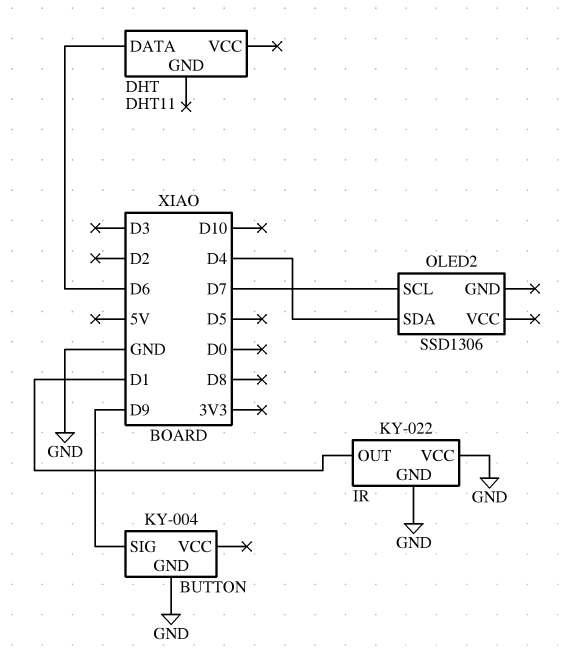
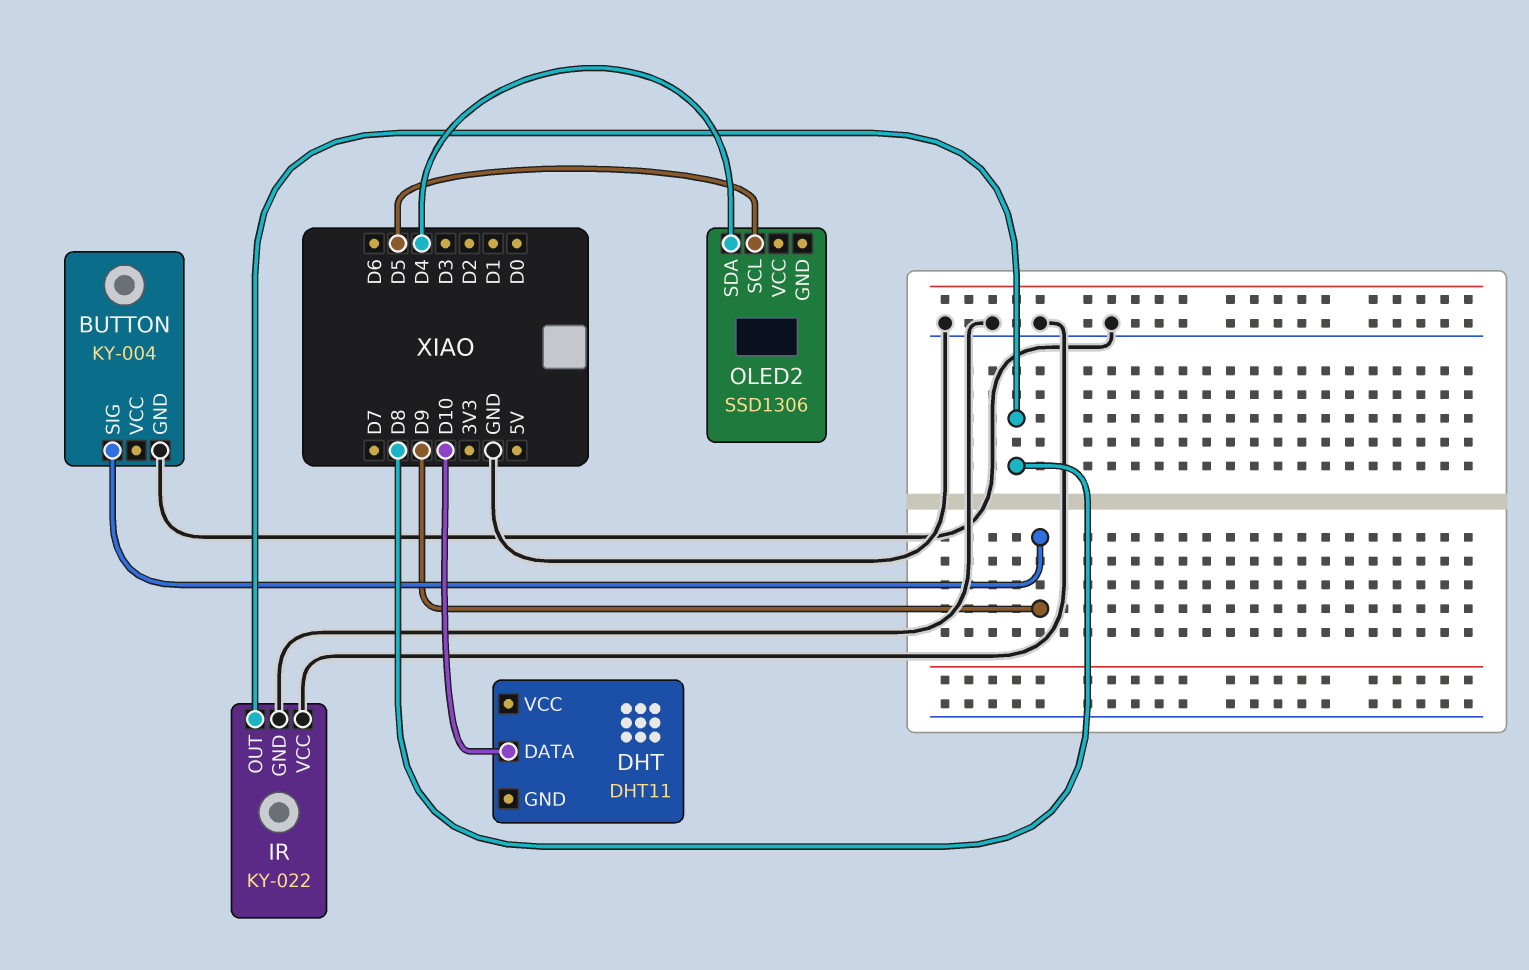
DHT pin DATA: D6 -> D10
IR pin OUT: D1 -> D8
OLED2 pin SCL: D7 -> D5

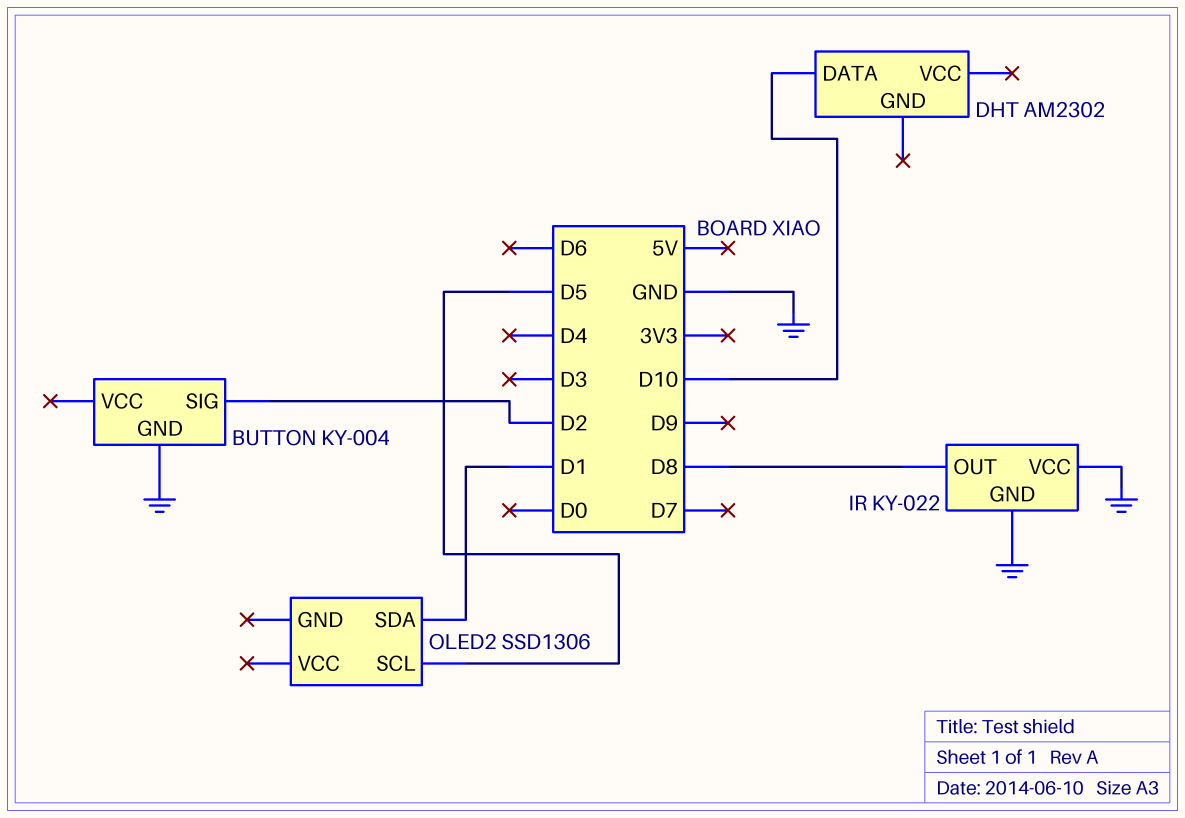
BUTTON pin SIG: D9 -> D2
DHT: DHT11 -> AM2302
OLED2 pin SDA: D4 -> D1

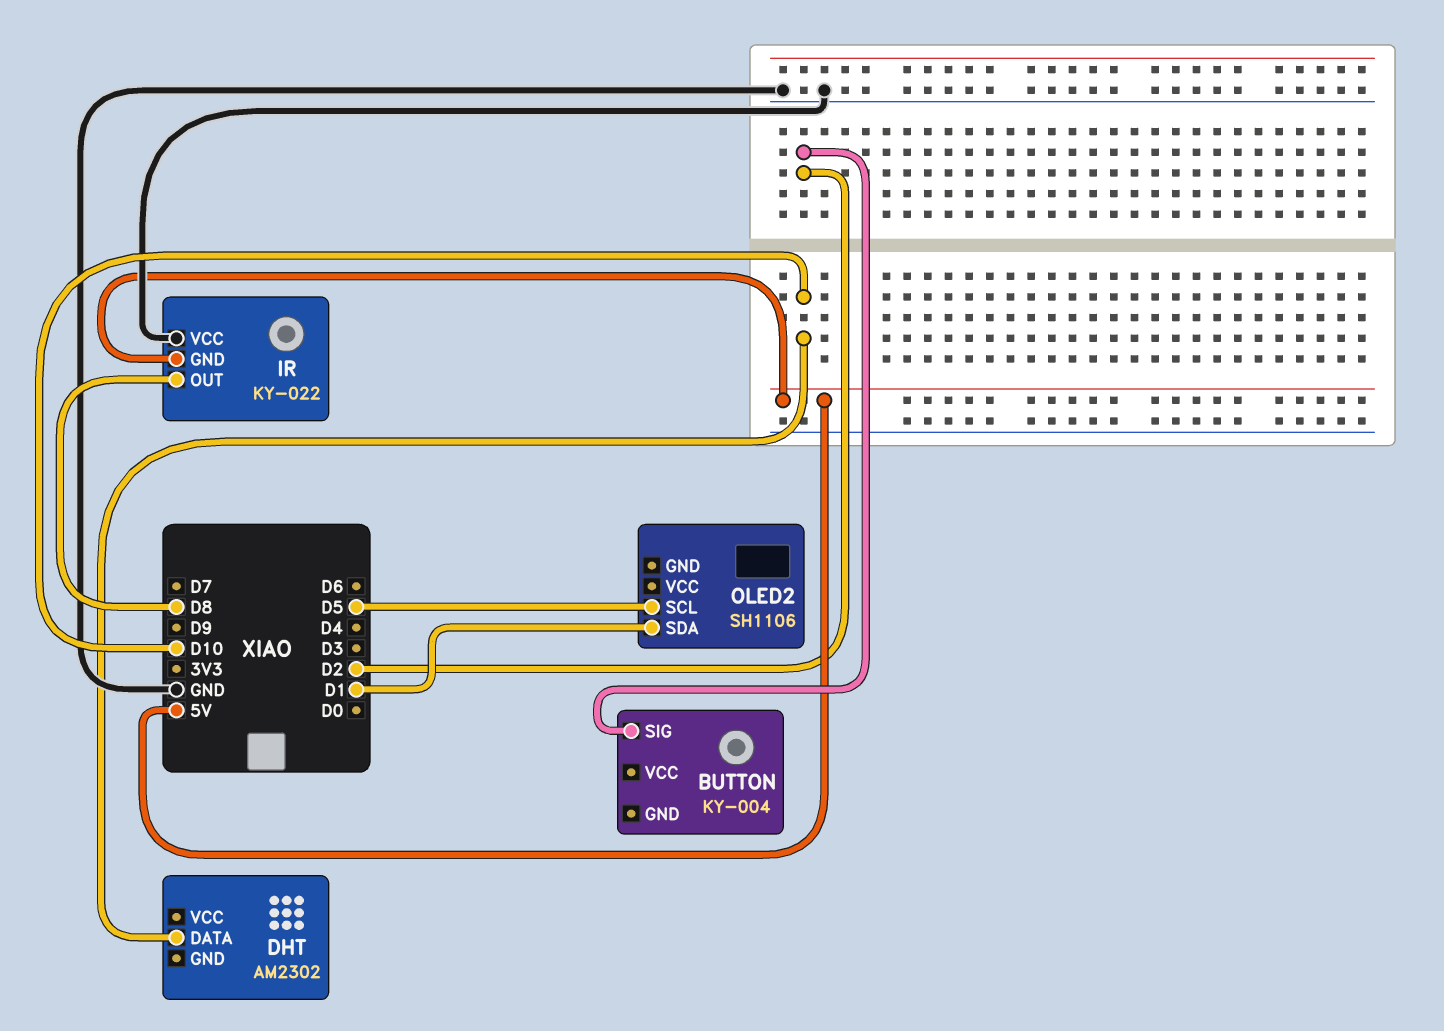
BUTTON pin GND: GND -> none
IR pin GND: GND -> 5V
OLED2: SSD1306 -> SH1106

